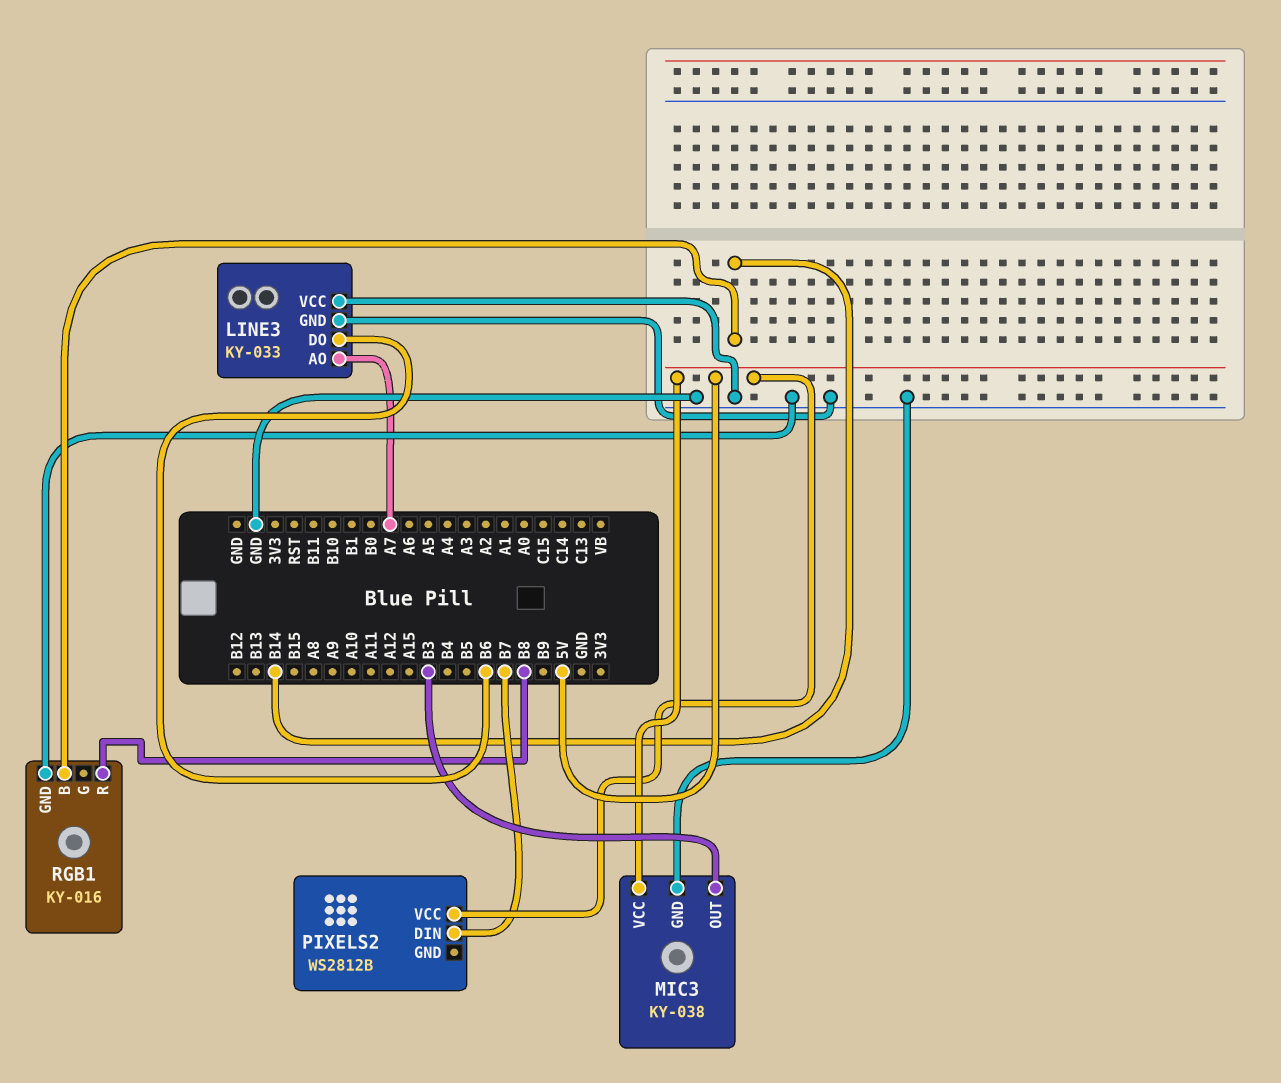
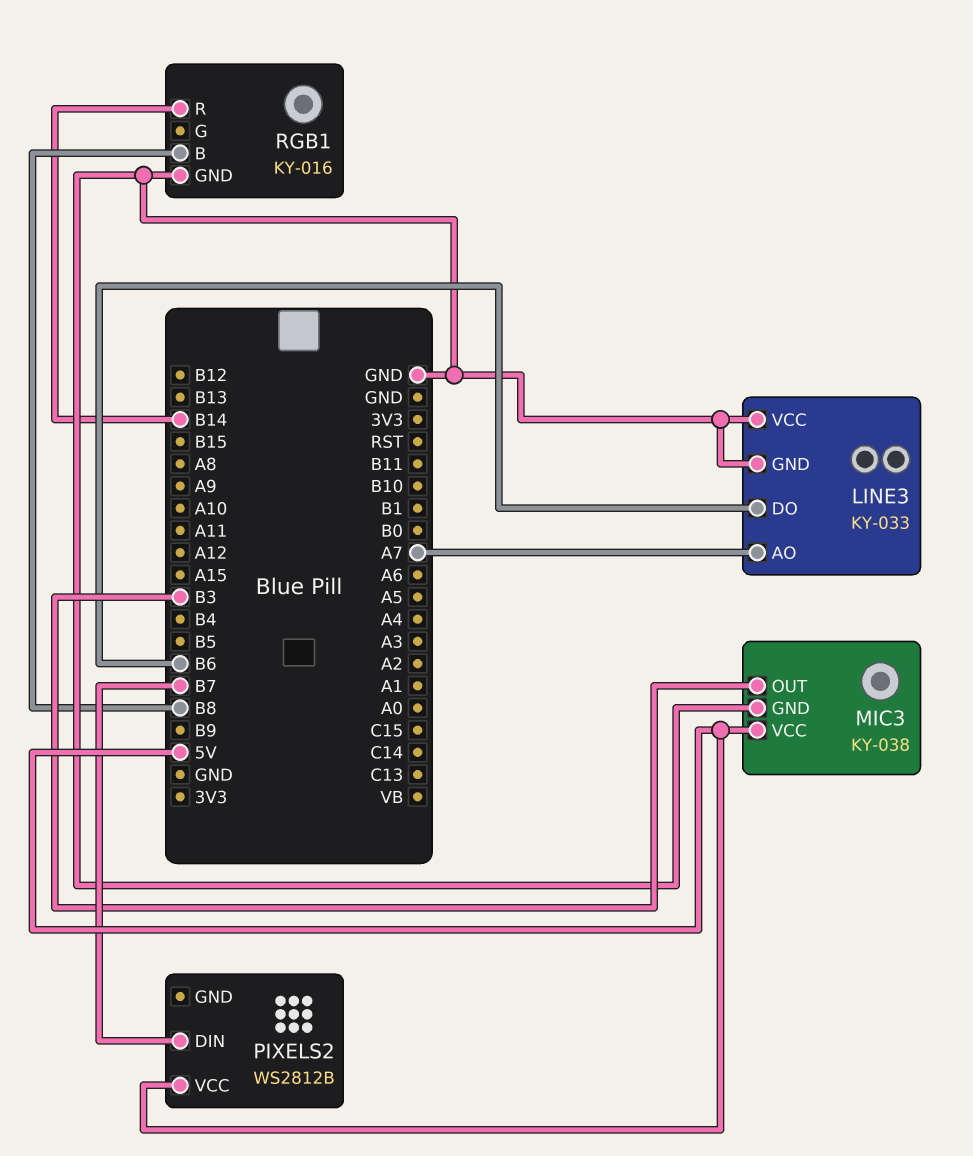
RGB1 pin B: B14 -> B8
RGB1 pin R: B8 -> B14

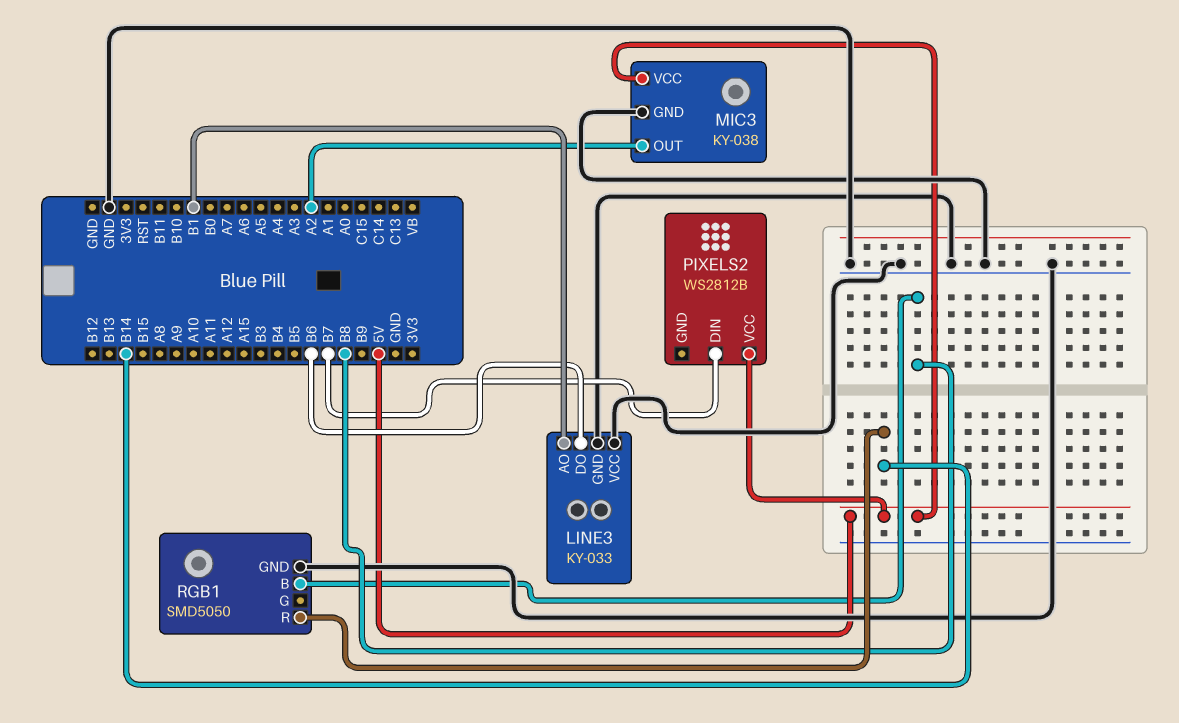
LINE3 pin AO: A7 -> B1
MIC3 pin OUT: B3 -> A2
RGB1: KY-016 -> SMD5050

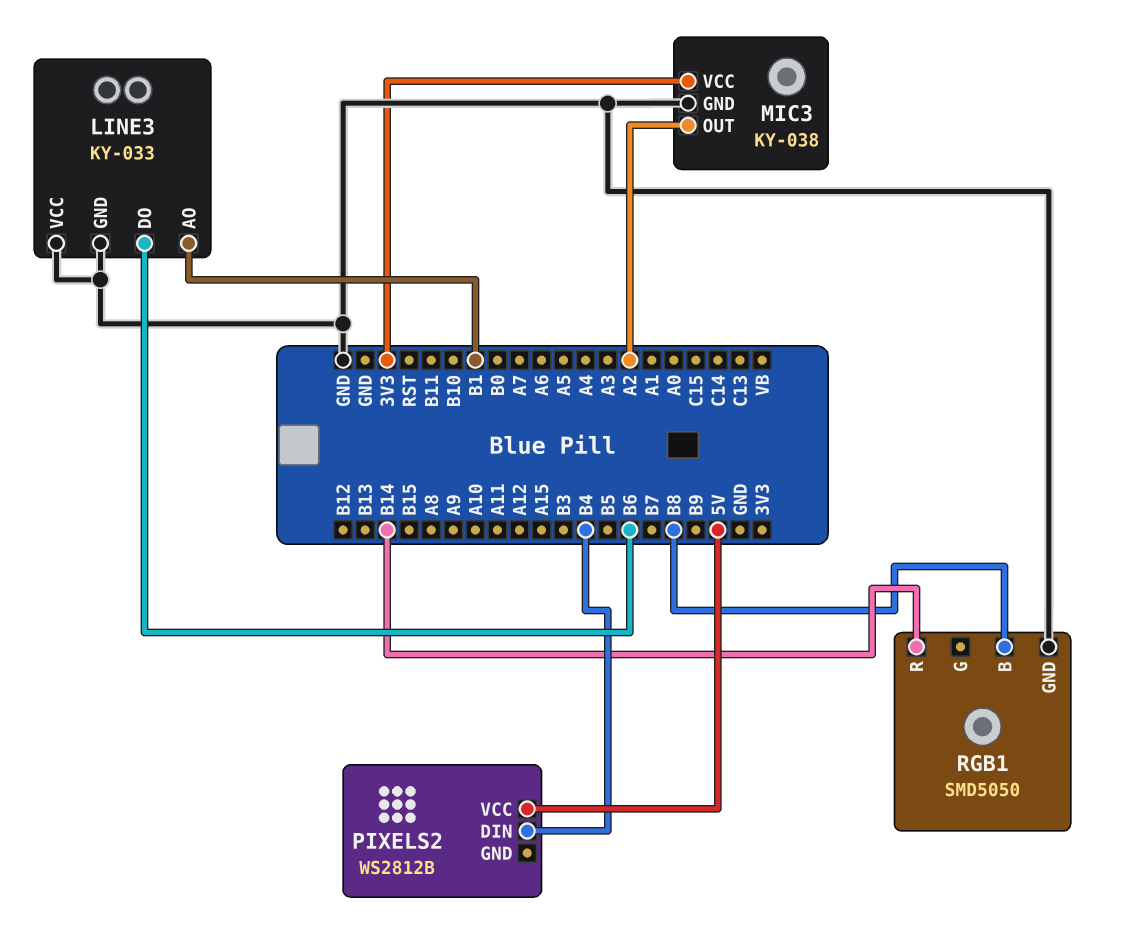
MIC3 pin VCC: 5V -> 3V3
PIXELS2 pin DIN: B7 -> B4

